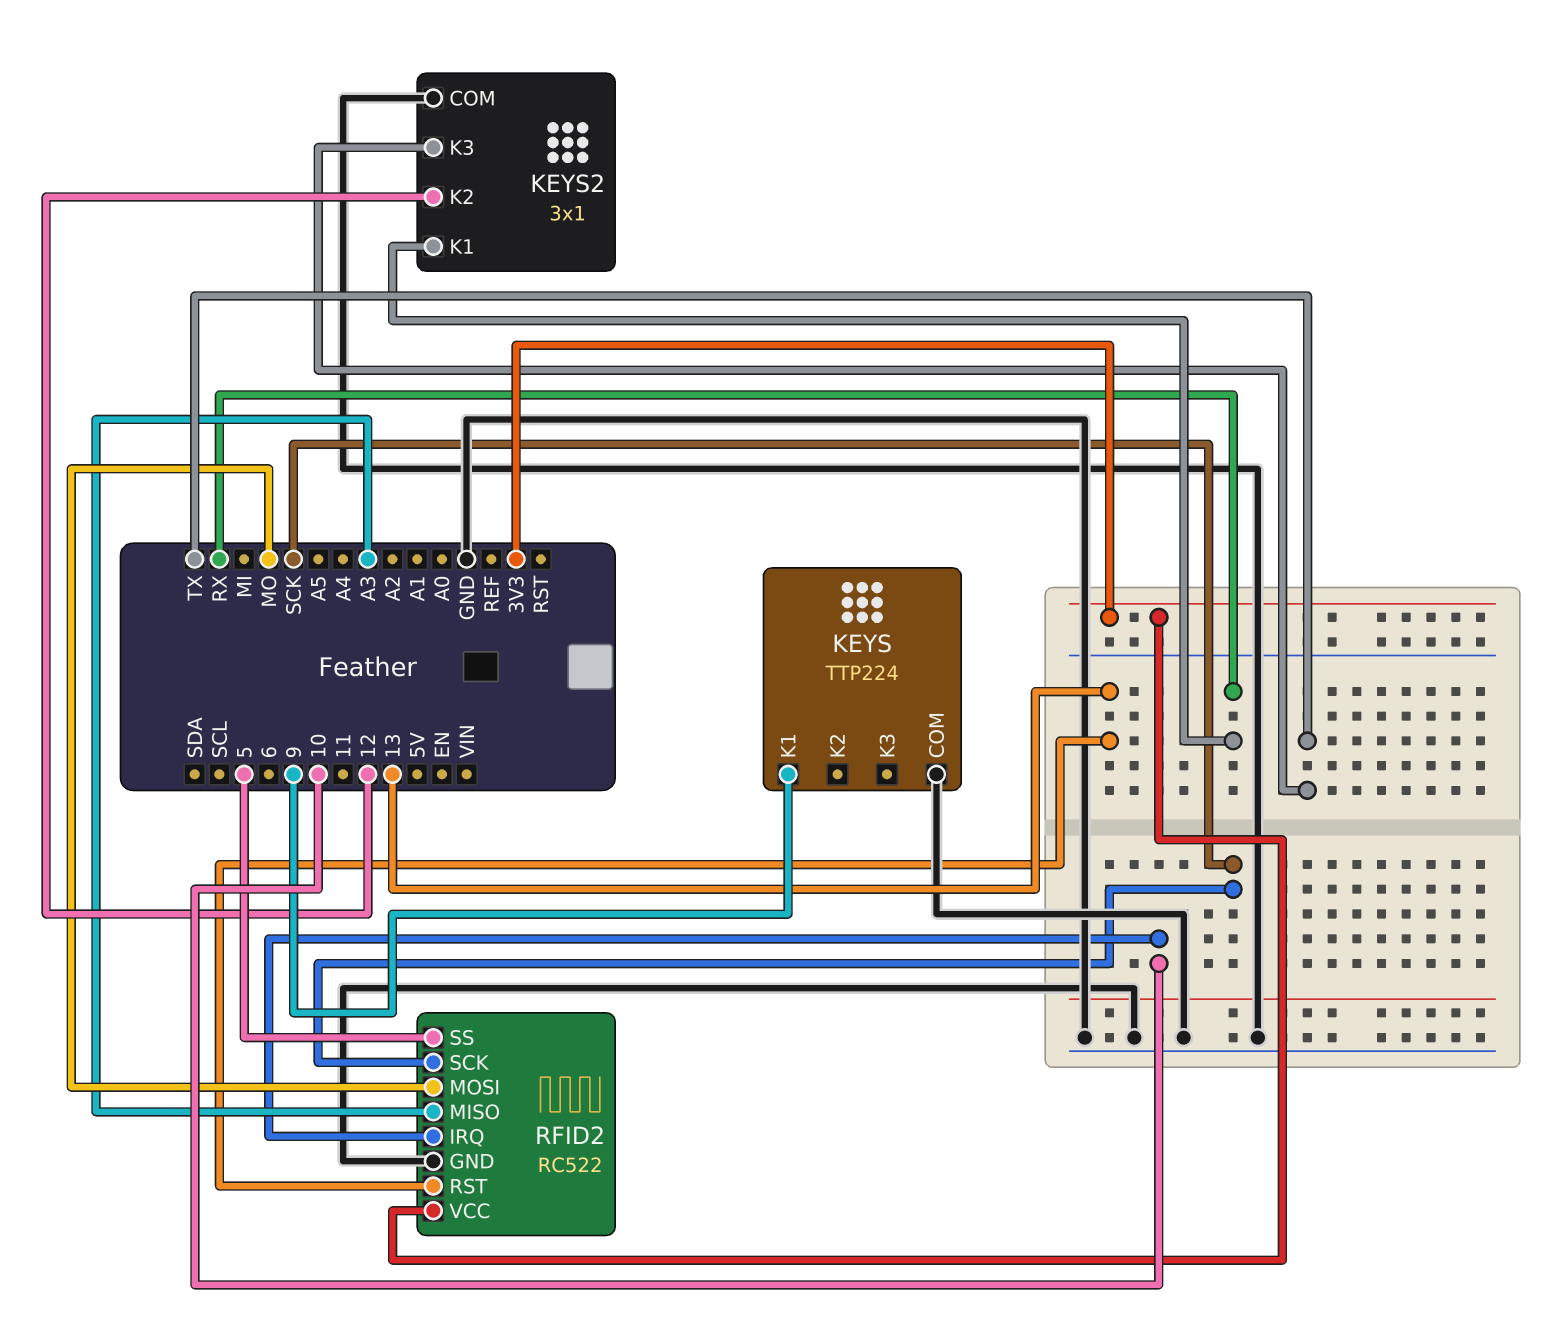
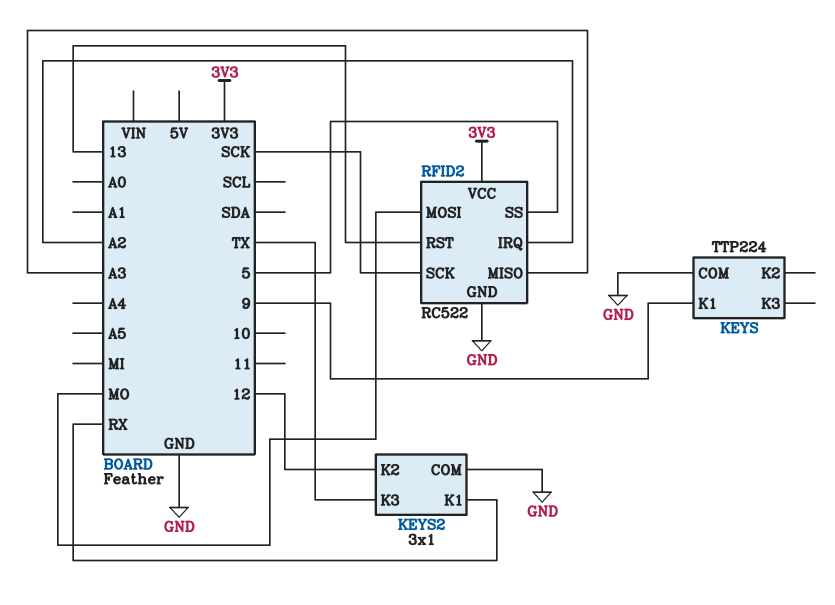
RFID2 pin IRQ: 10 -> A2

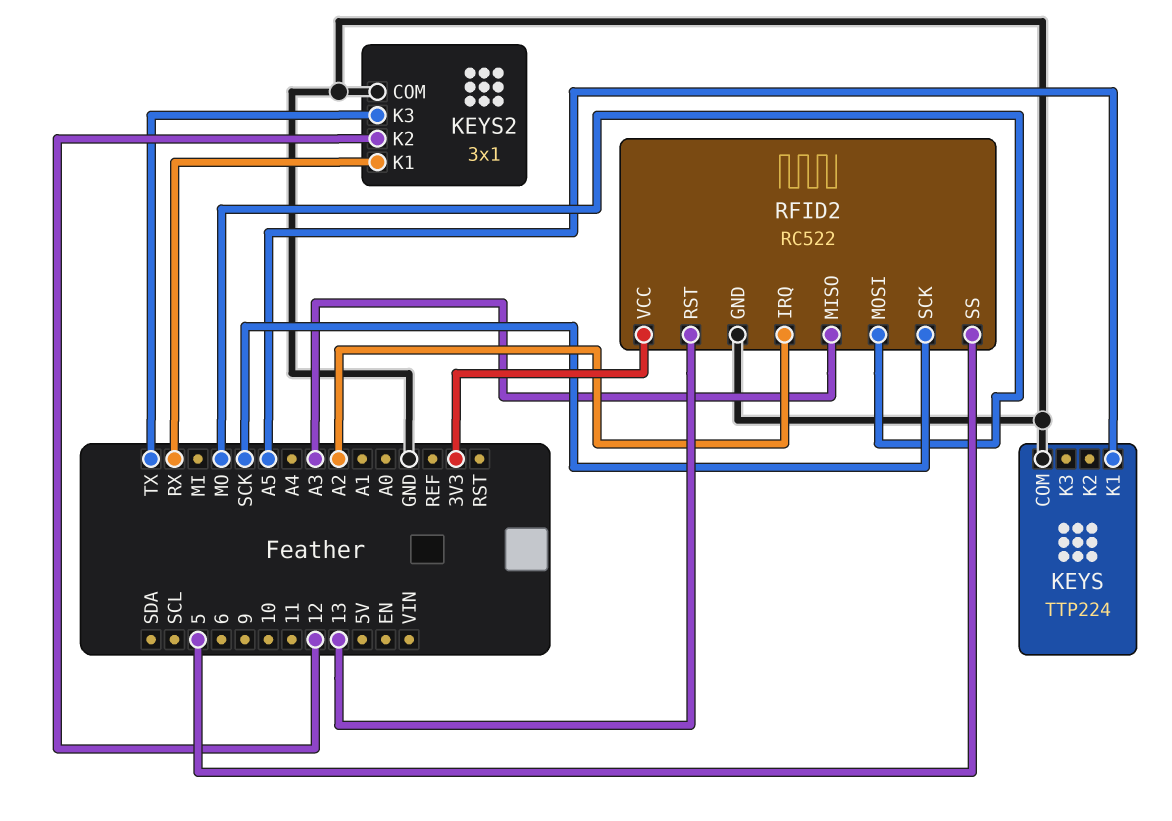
KEYS pin K1: 9 -> A5

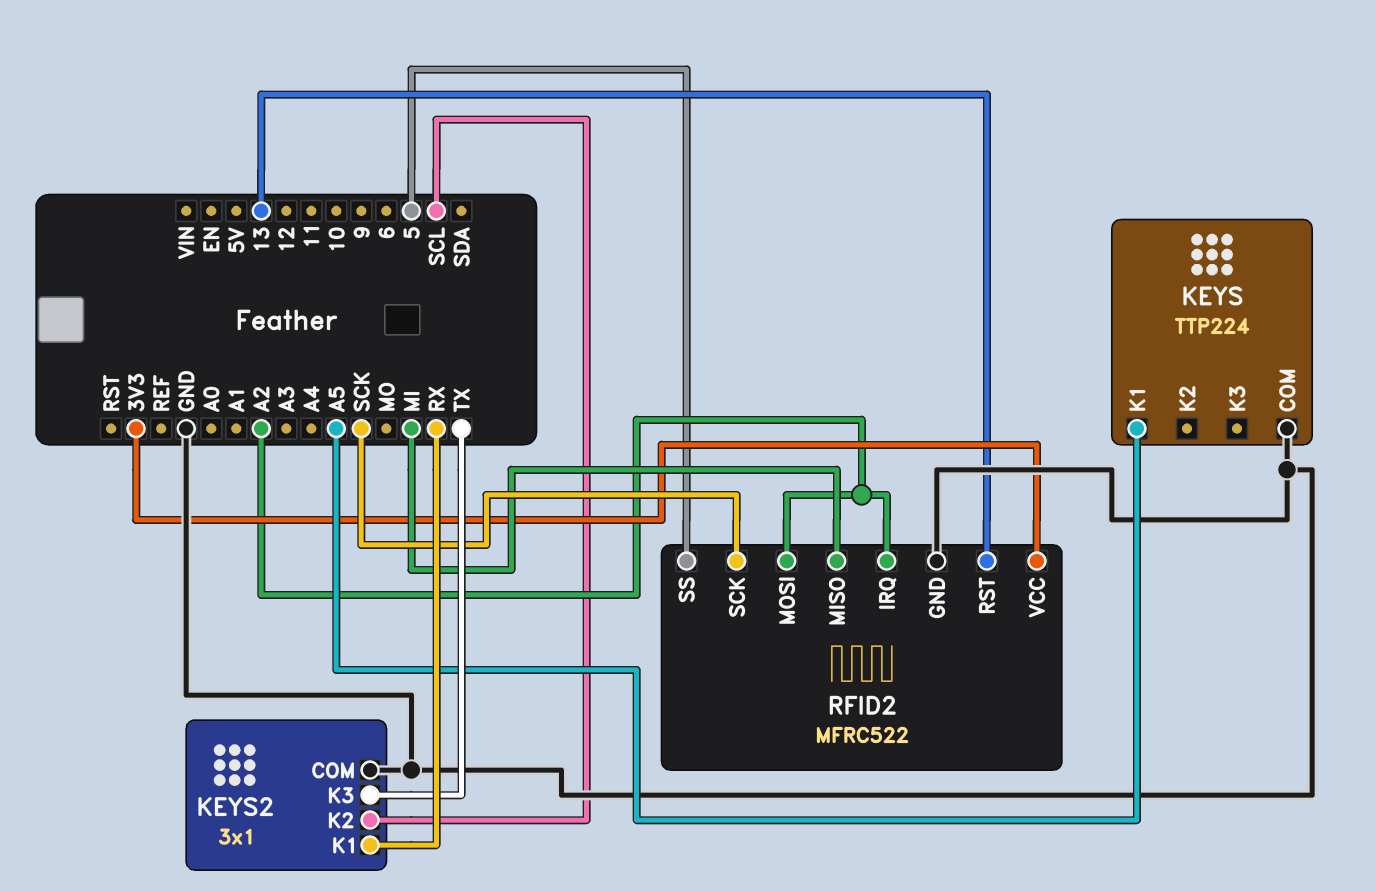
KEYS2 pin K2: 12 -> SCL
RFID2: RC522 -> MFRC522
RFID2 pin MISO: A3 -> MI
RFID2 pin MOSI: MO -> A2

